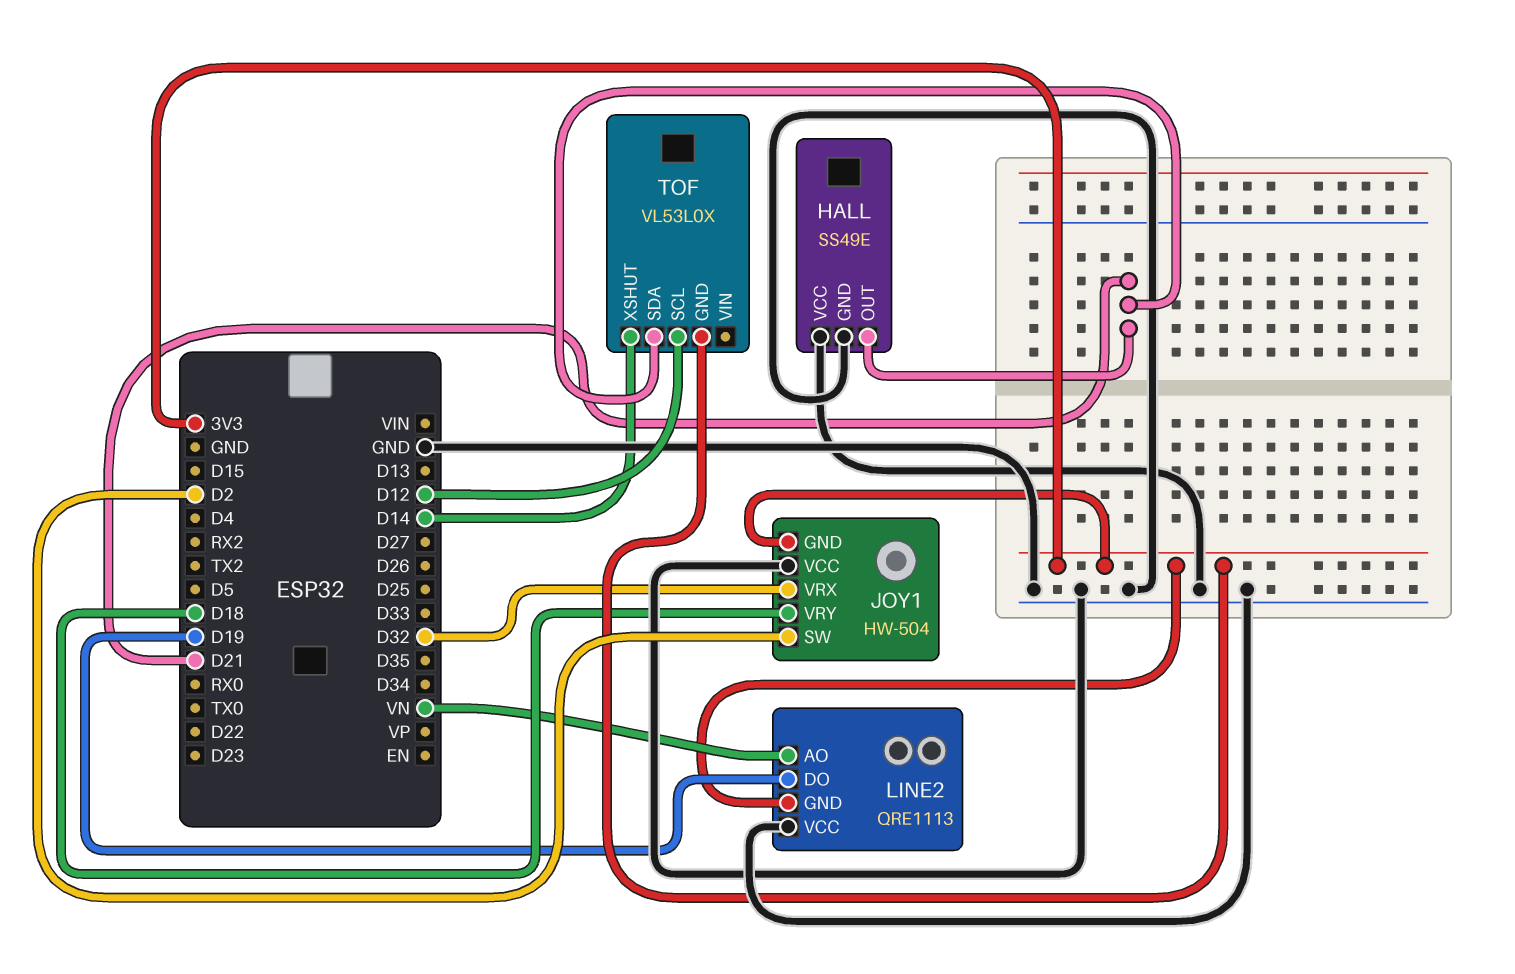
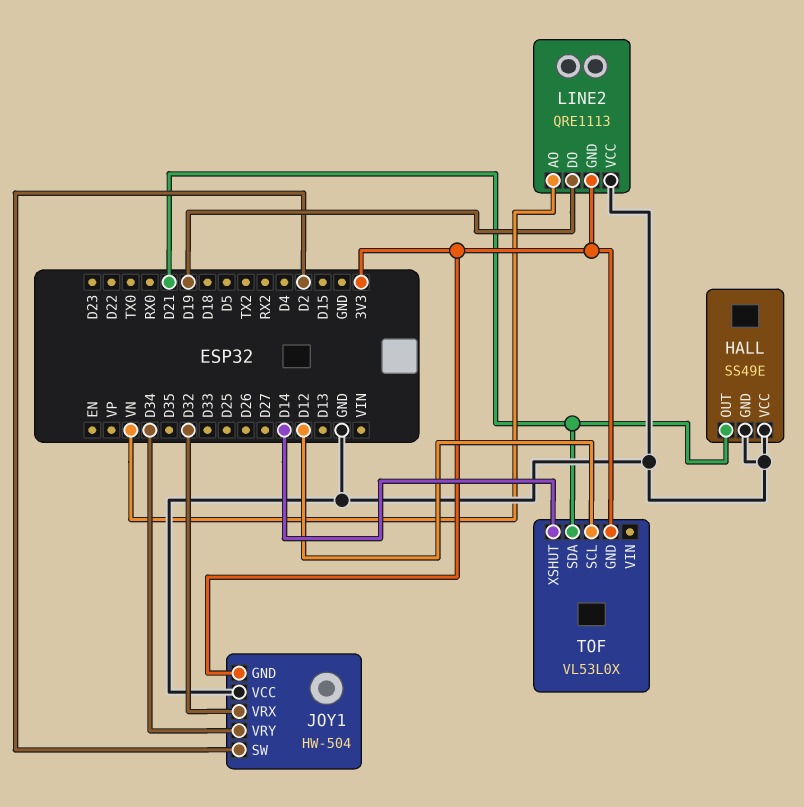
JOY1 pin VRY: D18 -> D34

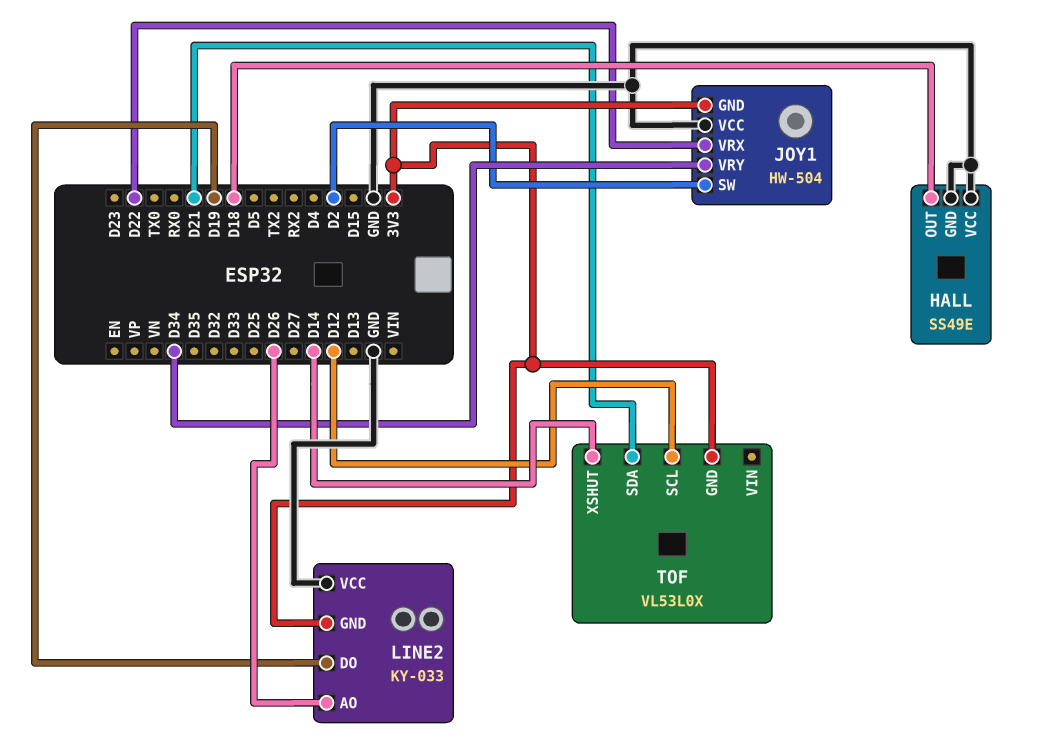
HALL pin OUT: D21 -> D18
JOY1 pin VRX: D32 -> D22
LINE2: QRE1113 -> KY-033
LINE2 pin AO: VN -> D26

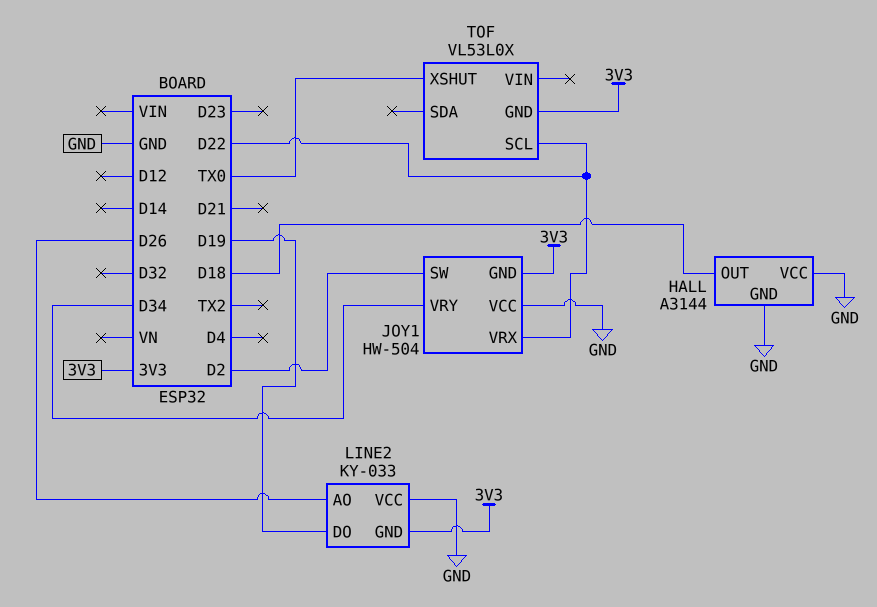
HALL: SS49E -> A3144
TOF pin SCL: D12 -> D22
TOF pin SDA: D21 -> none
TOF pin XSHUT: D14 -> TX0

